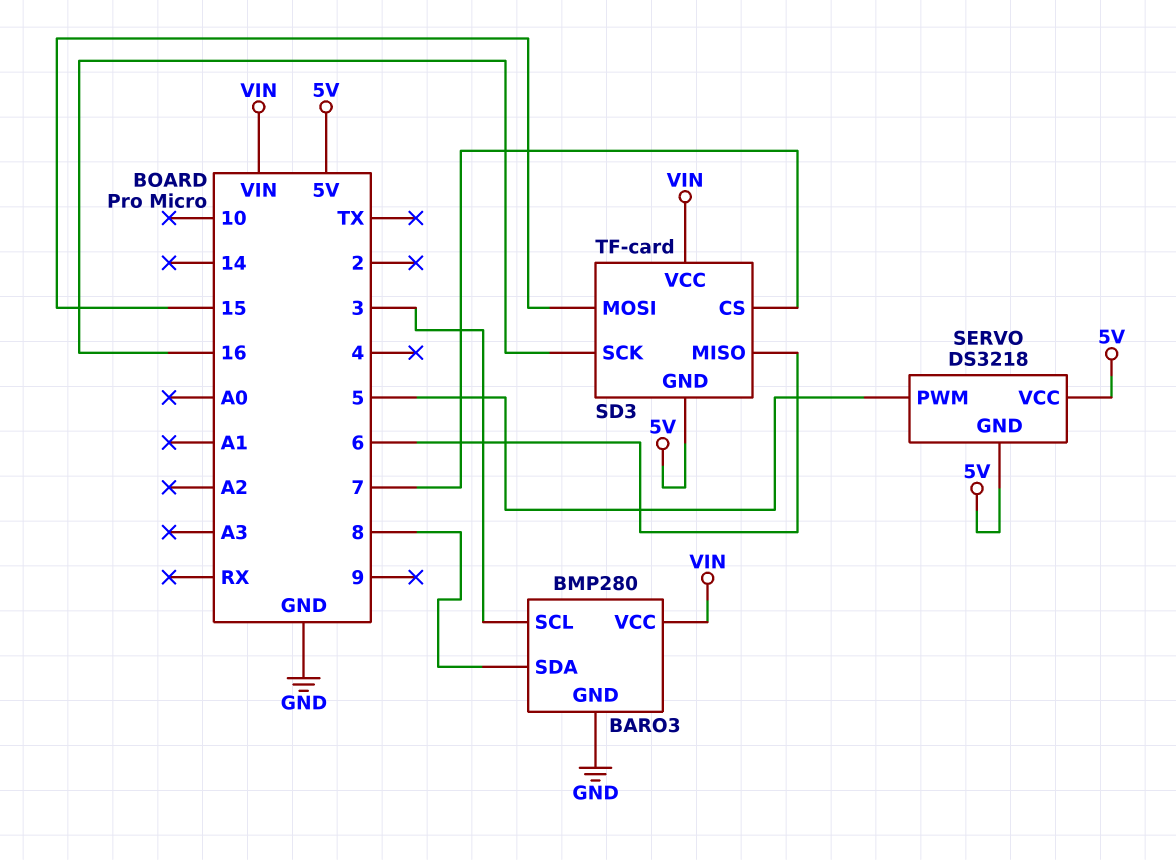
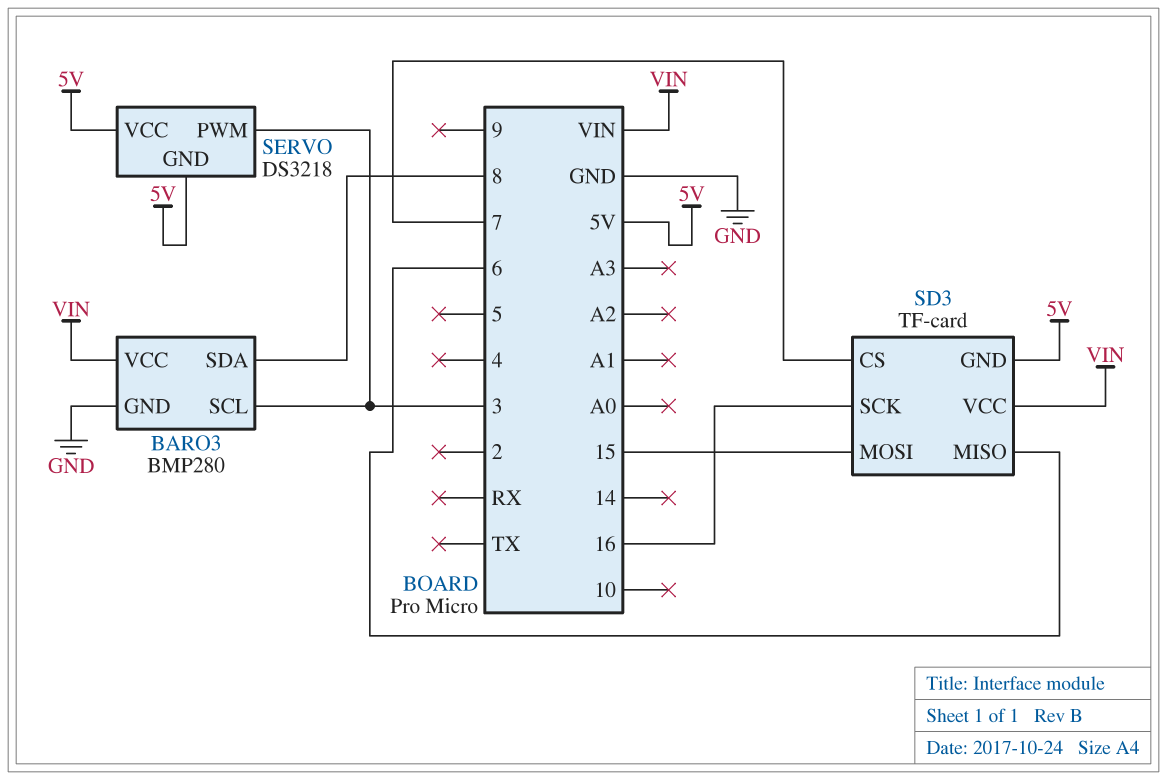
SERVO pin PWM: 5 -> 3

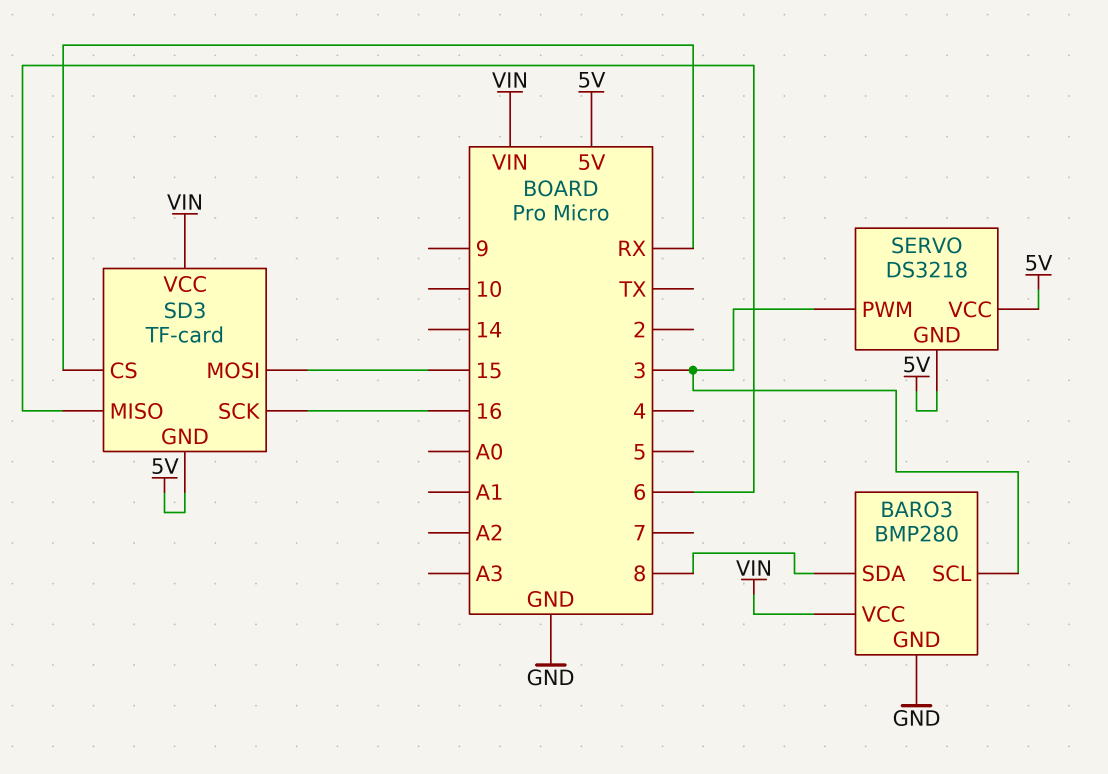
SD3 pin CS: 7 -> RX

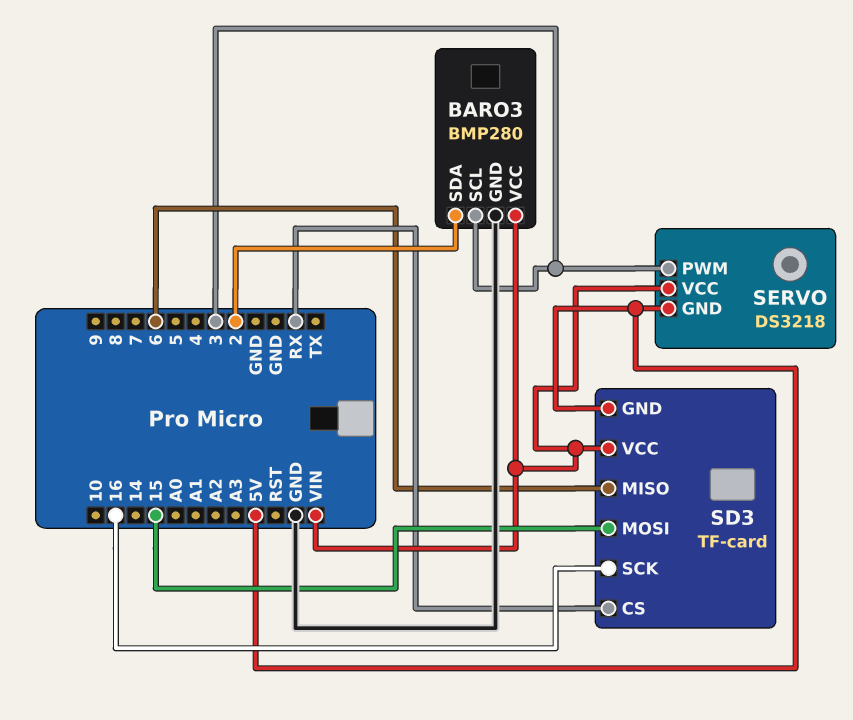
BARO3 pin SDA: 8 -> 2
SERVO pin VCC: 5V -> VIN

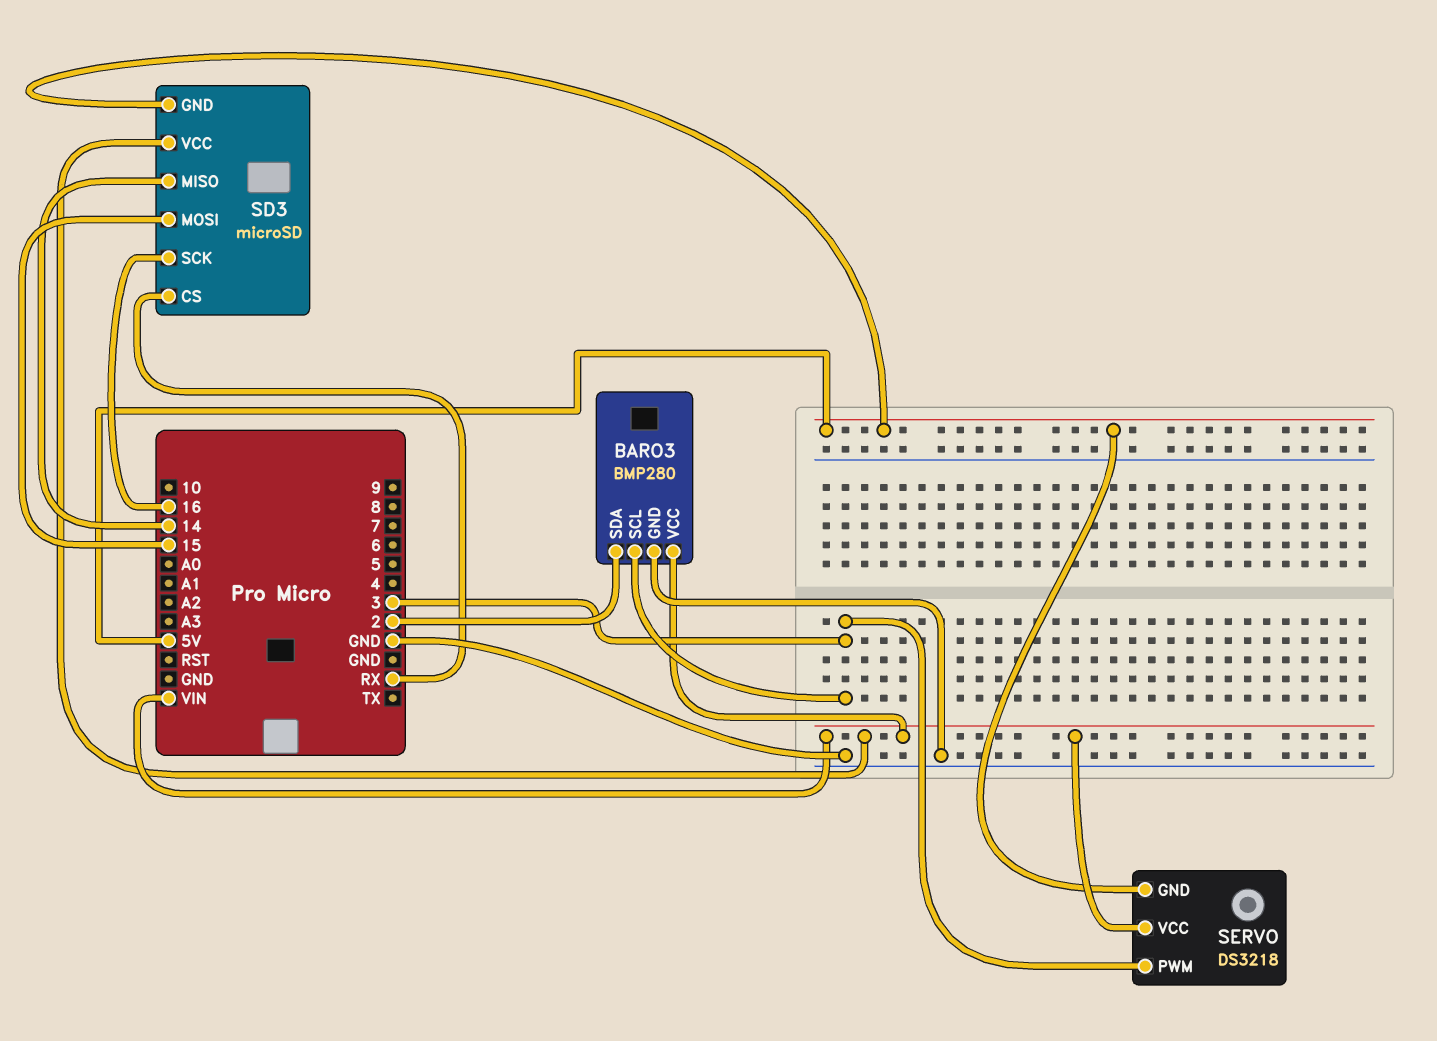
SD3: TF-card -> microSD
SD3 pin MISO: 6 -> 14

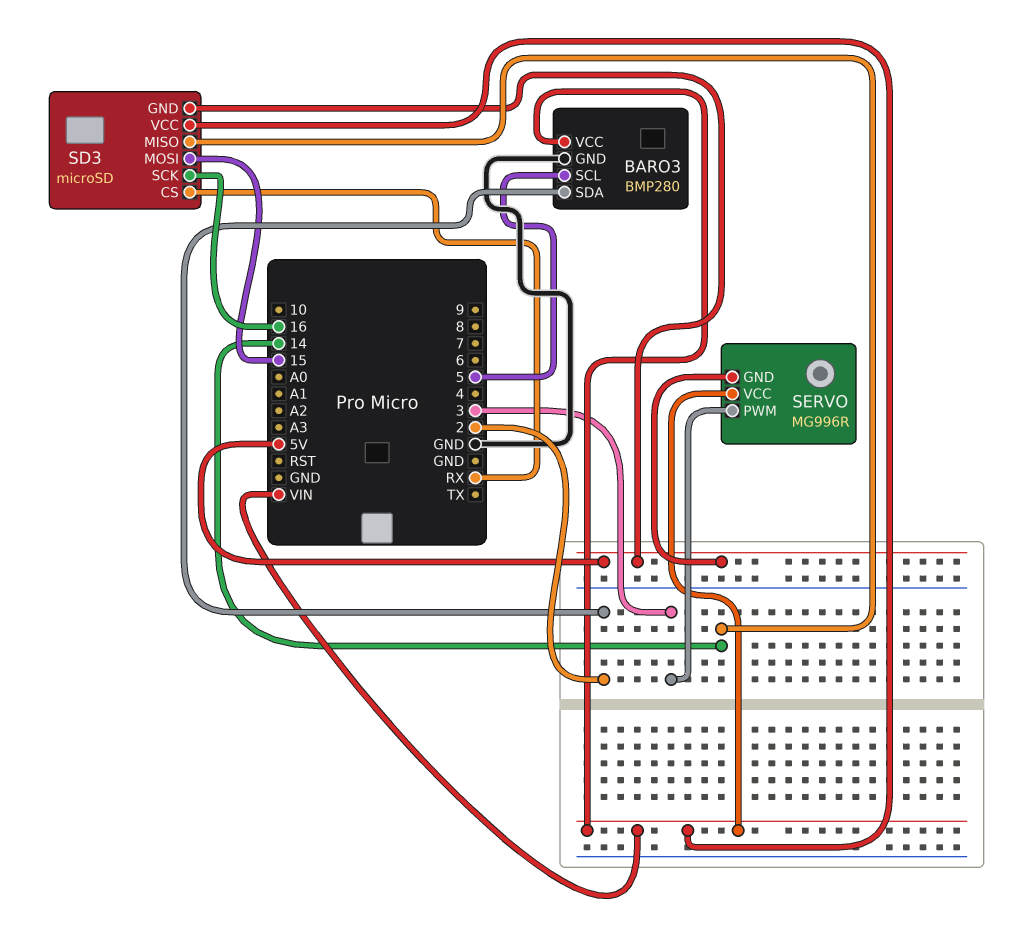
BARO3 pin SCL: 3 -> 5
SERVO: DS3218 -> MG996R

